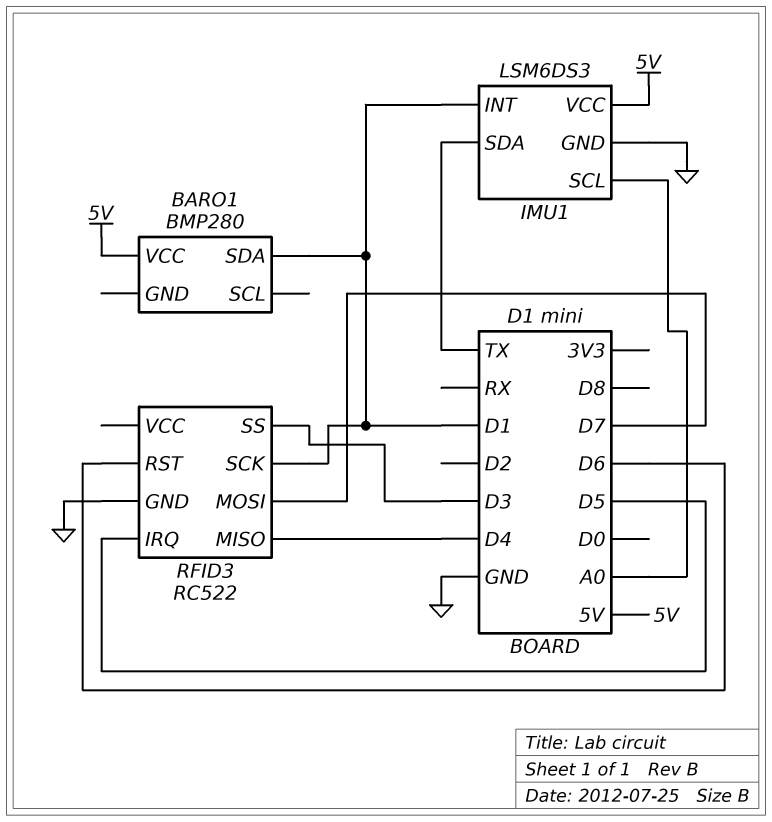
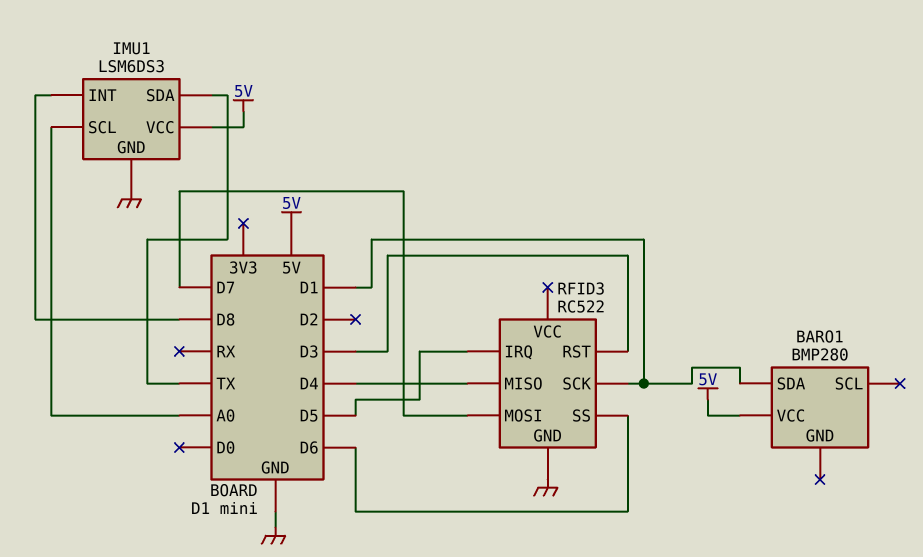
IMU1 pin INT: D1 -> D8
RFID3 pin RST: D6 -> D3
RFID3 pin SS: D3 -> D6

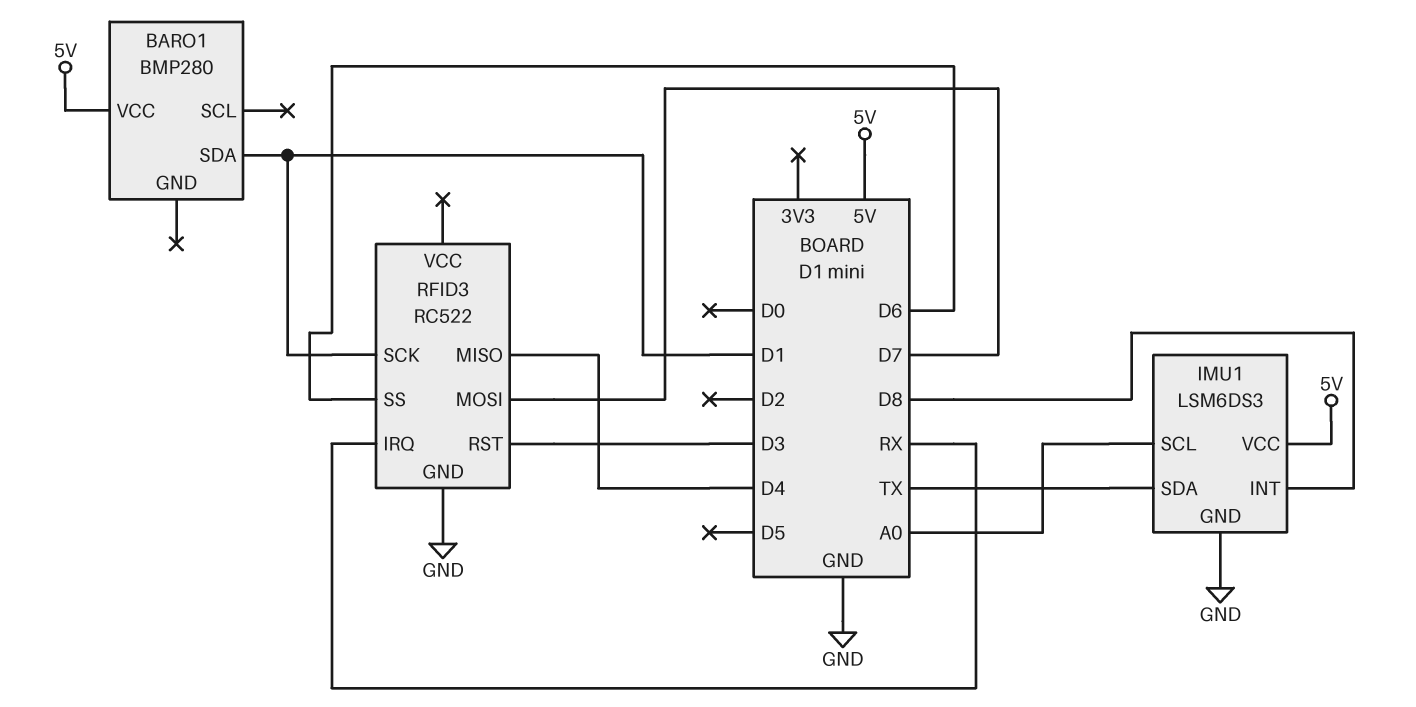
RFID3 pin IRQ: D5 -> RX

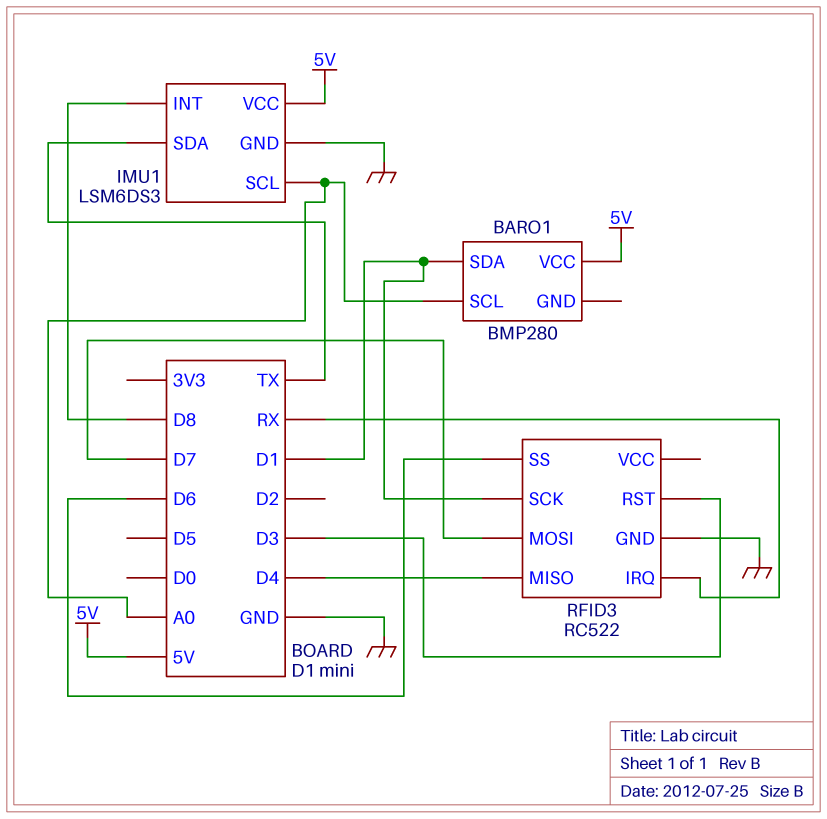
BARO1 pin SCL: none -> A0

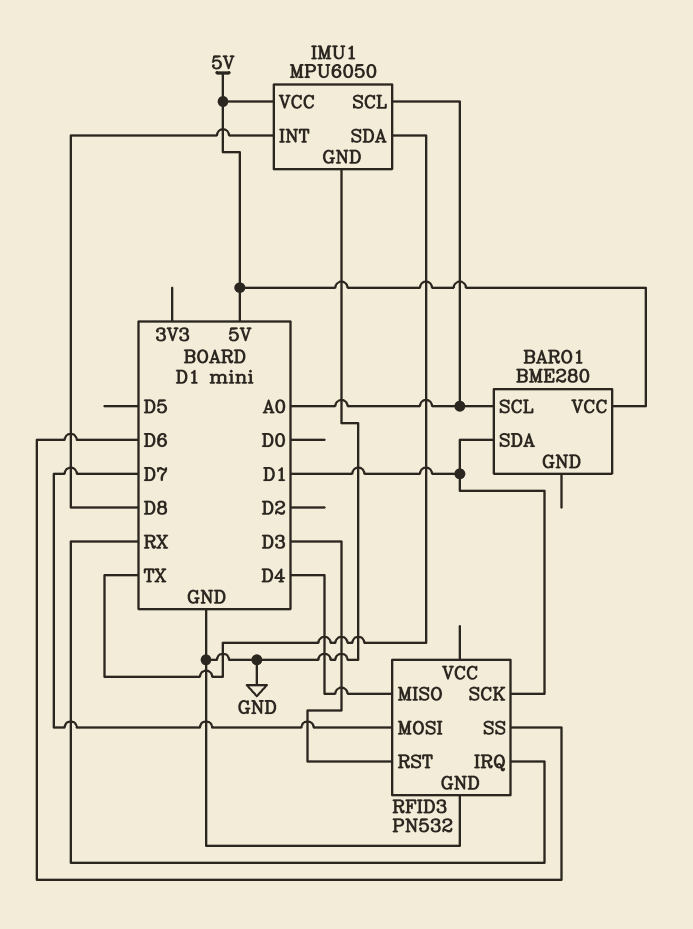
BARO1: BMP280 -> BME280
IMU1: LSM6DS3 -> MPU6050
RFID3: RC522 -> PN532

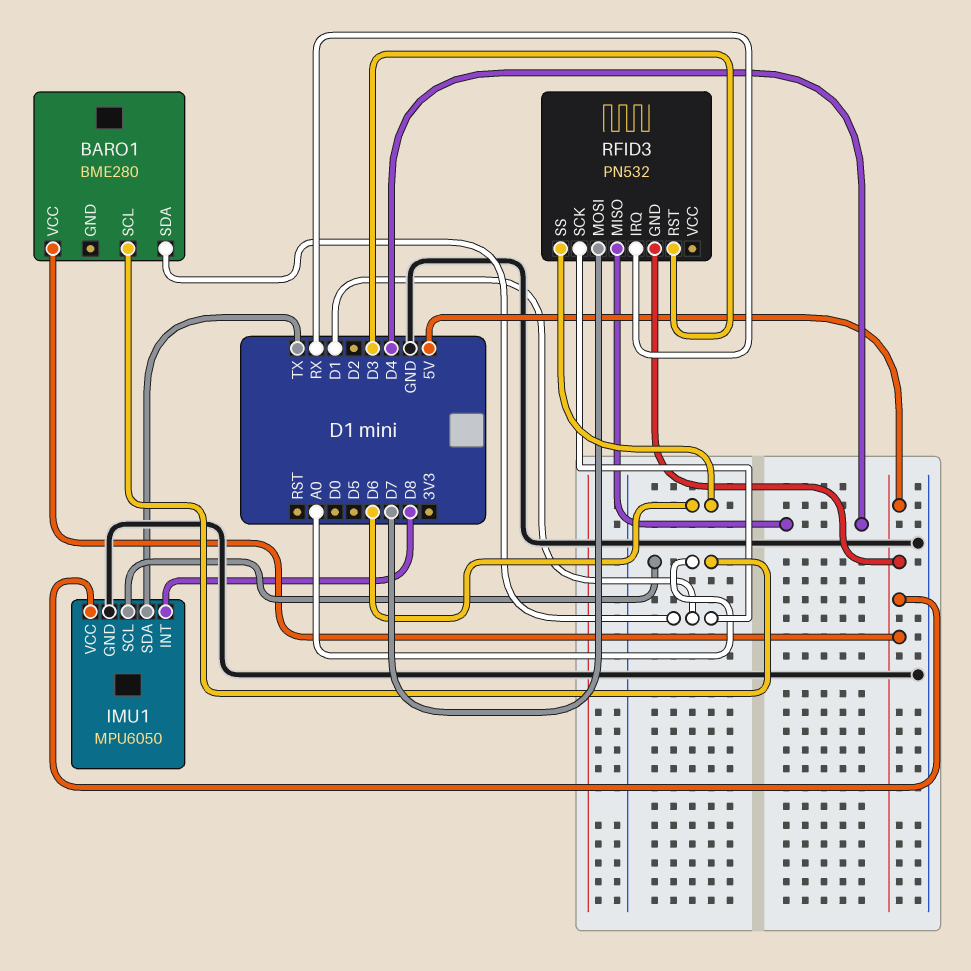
RFID3 pin GND: GND -> 5V

